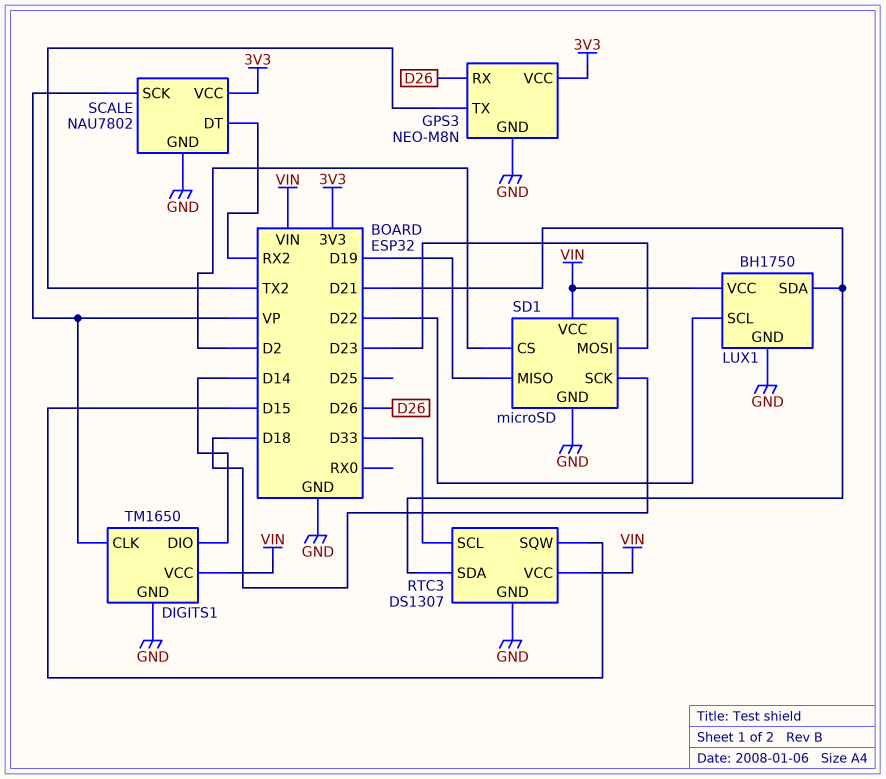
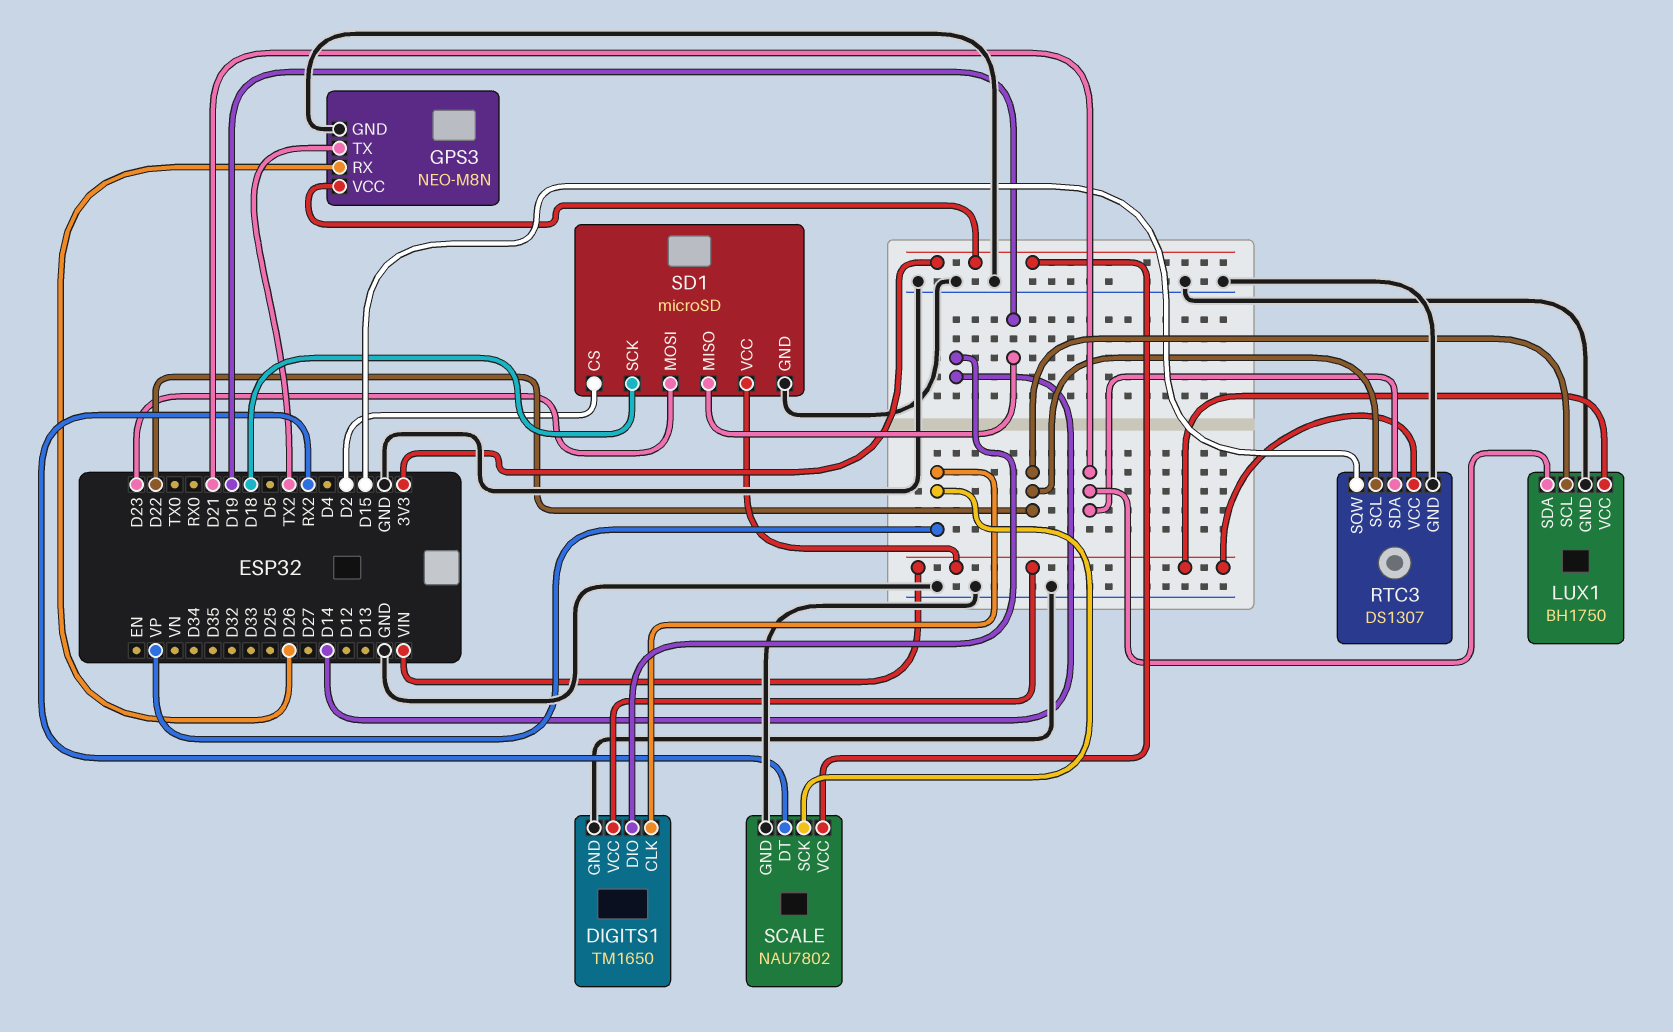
RTC3 pin SCL: D33 -> D22

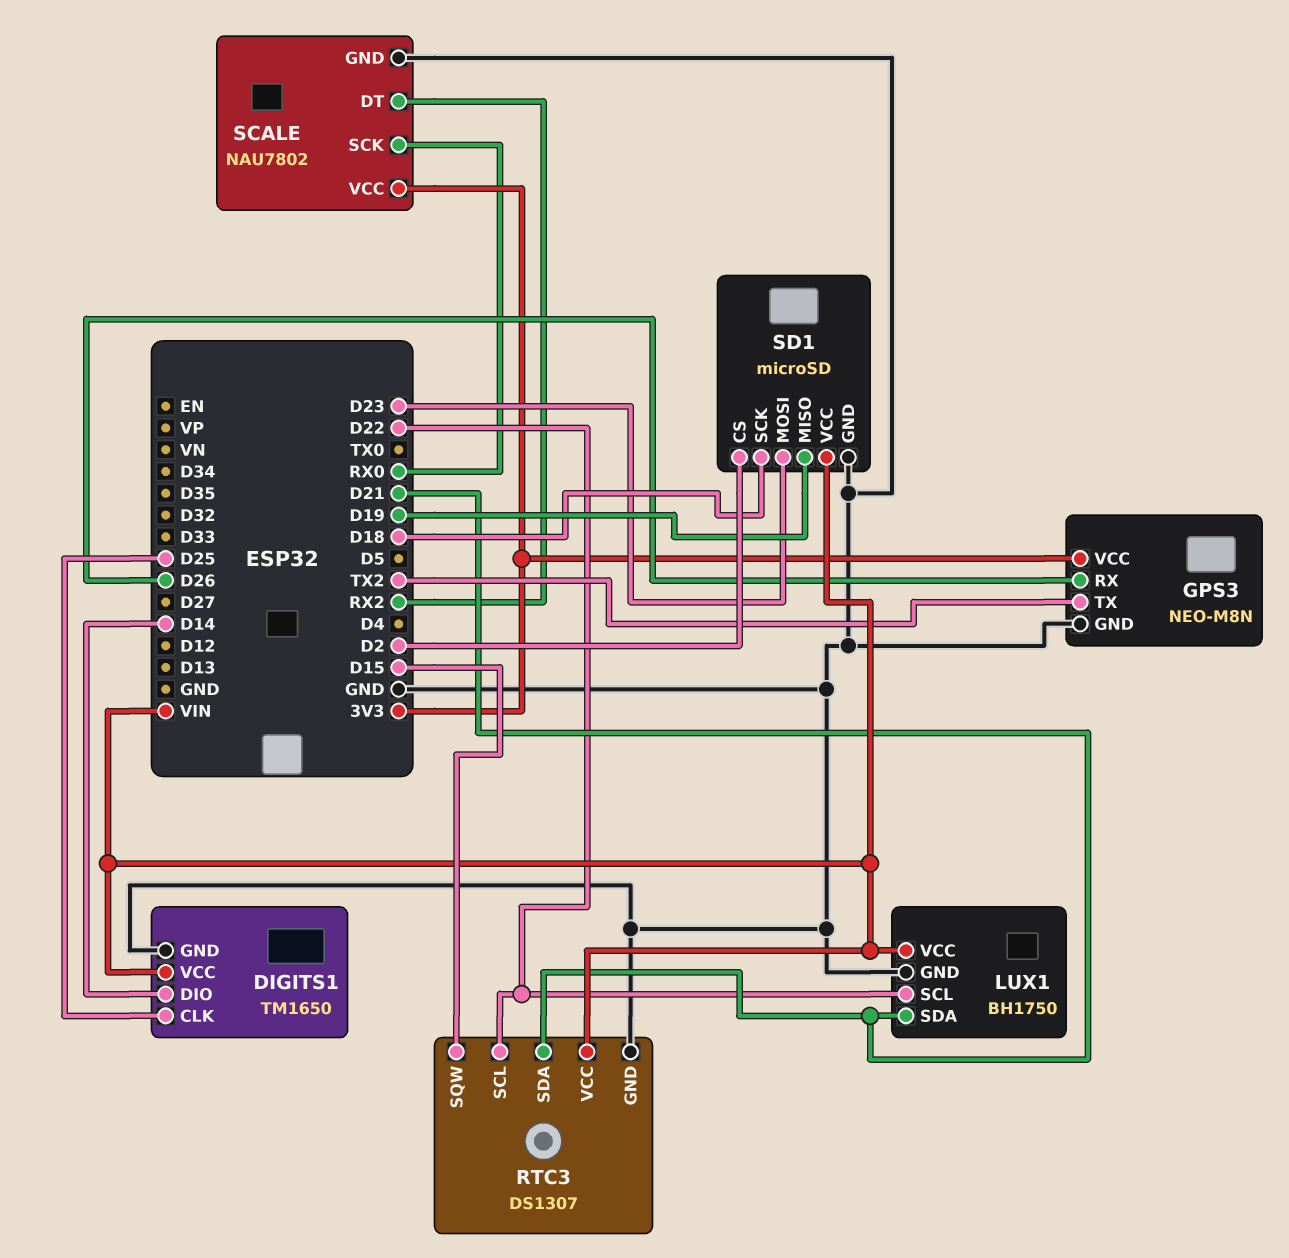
DIGITS1 pin CLK: VP -> D25
SCALE pin SCK: VP -> RX0

